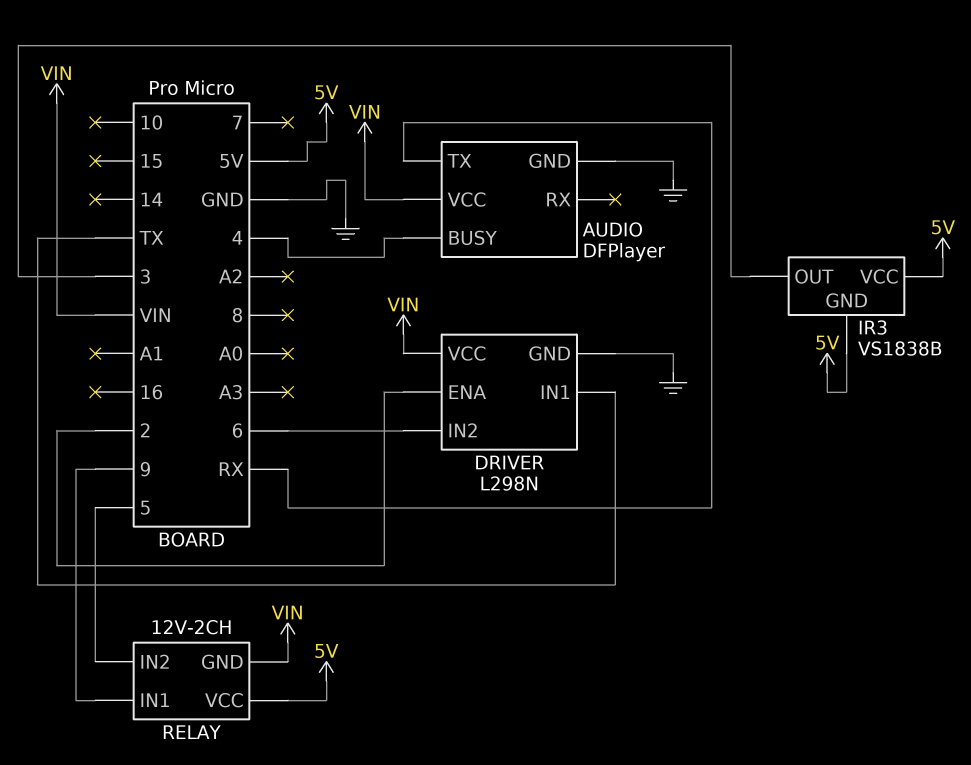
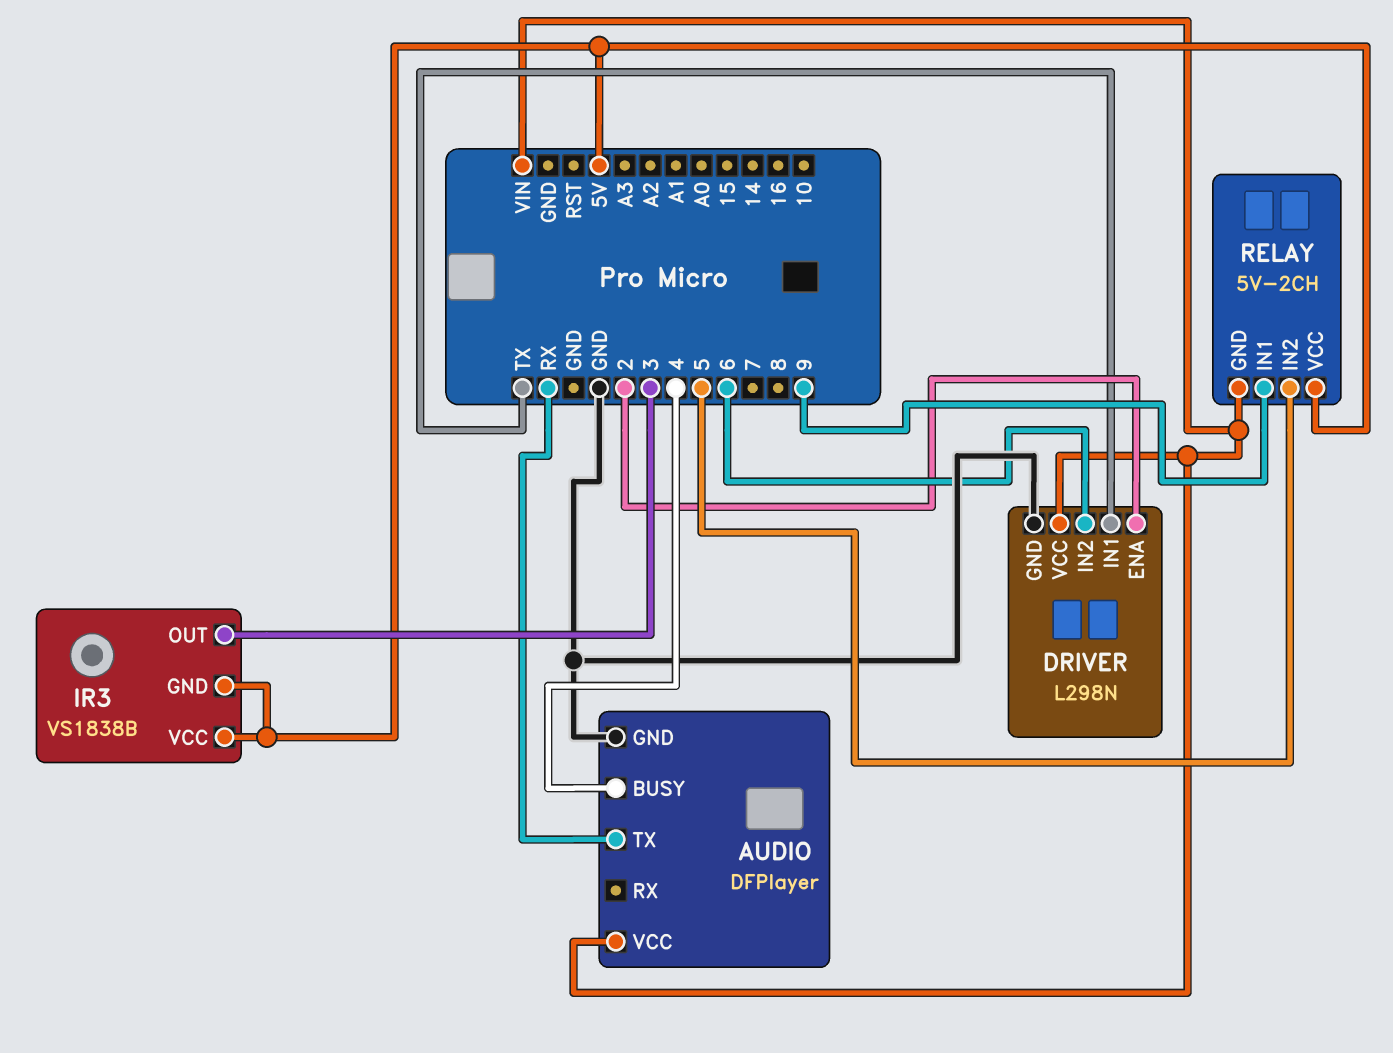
RELAY: 12V-2CH -> 5V-2CH

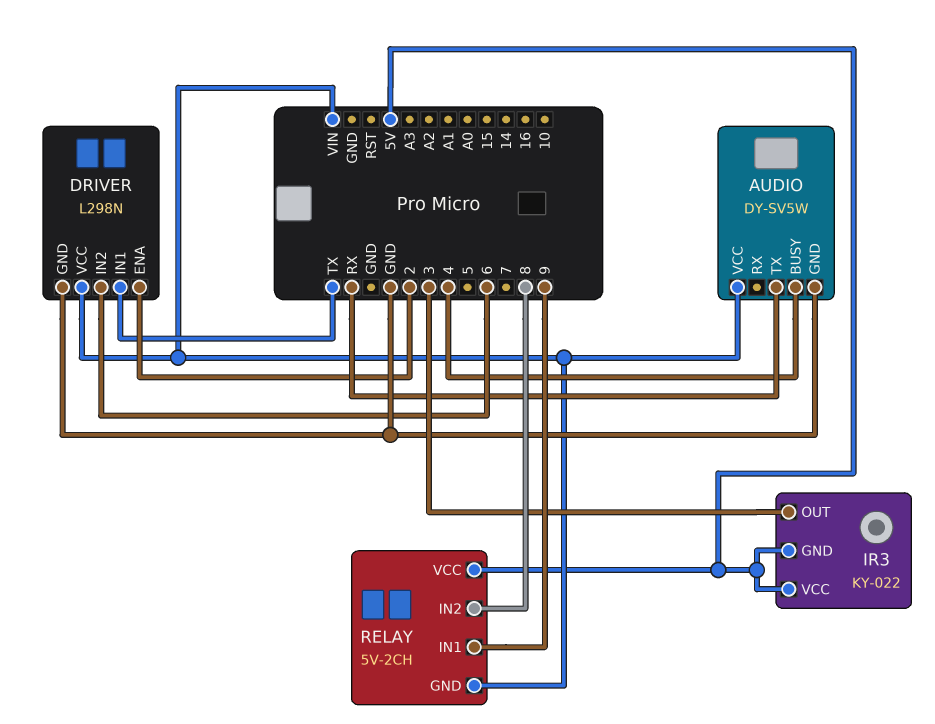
AUDIO: DFPlayer -> DY-SV5W
IR3: VS1838B -> KY-022
RELAY pin IN2: 5 -> 8

